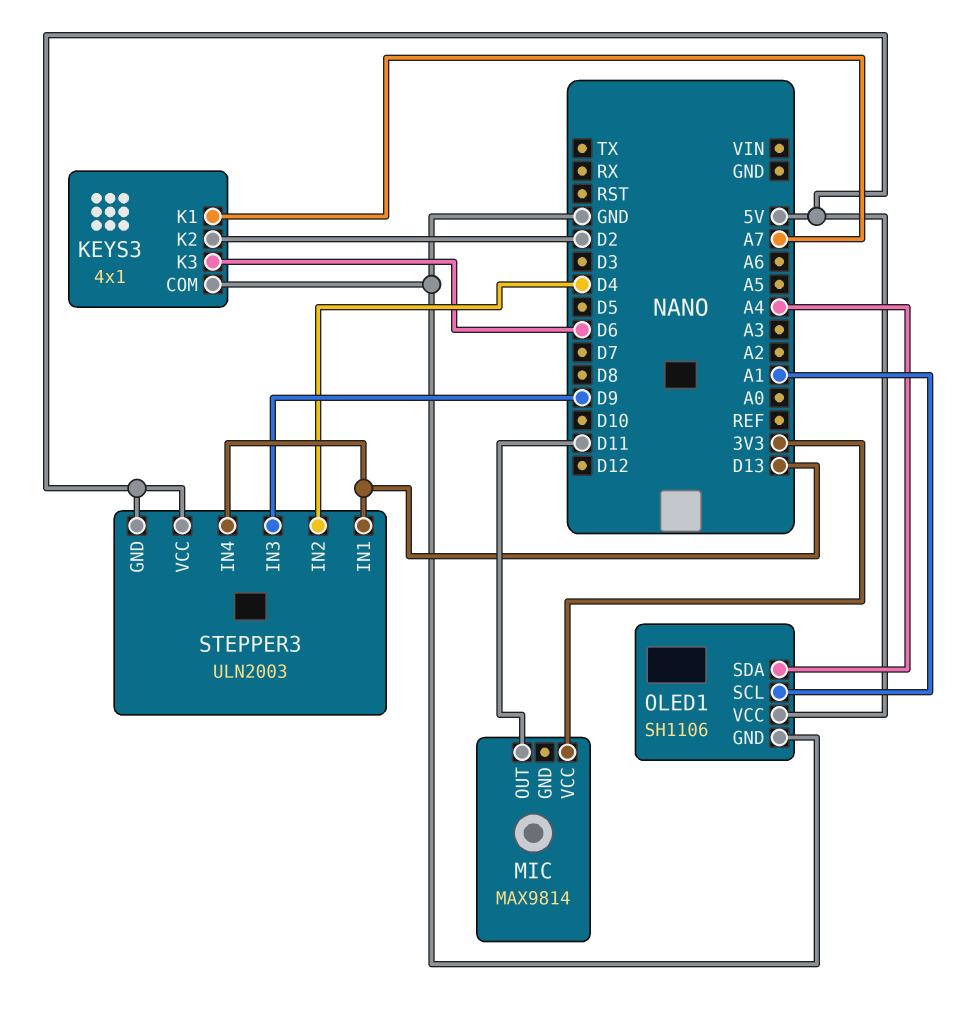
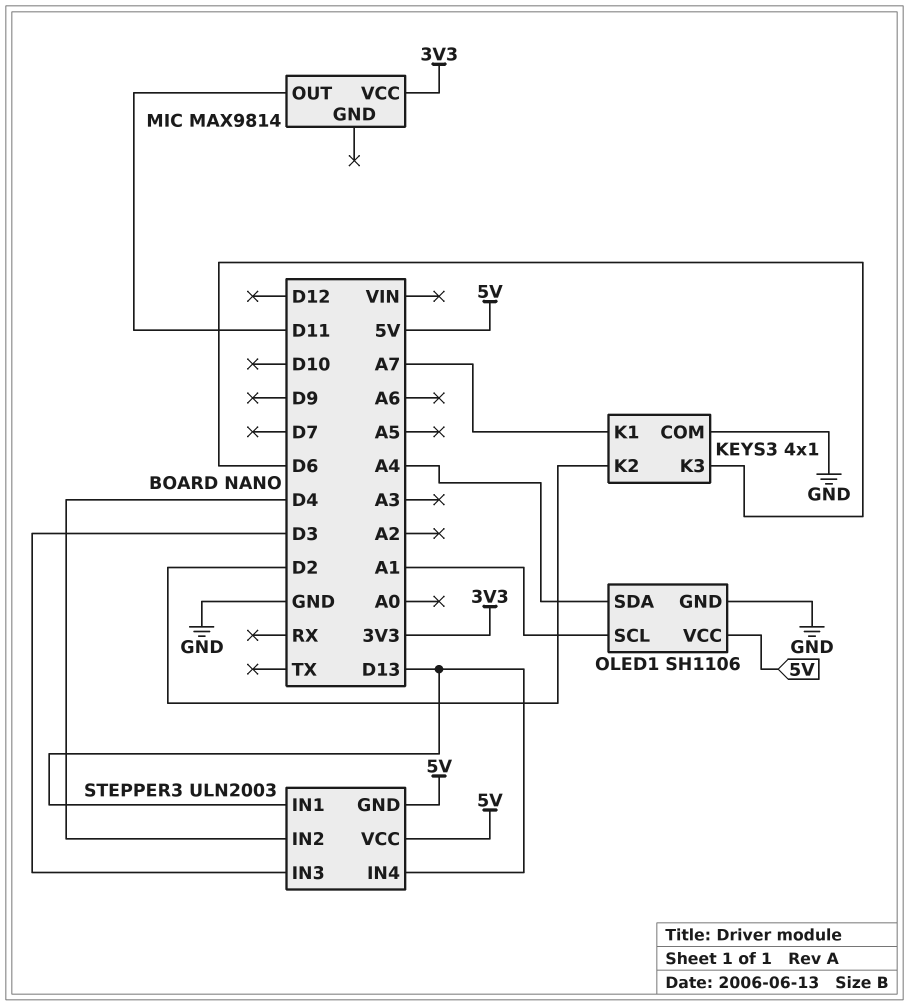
STEPPER3 pin IN3: D9 -> D3

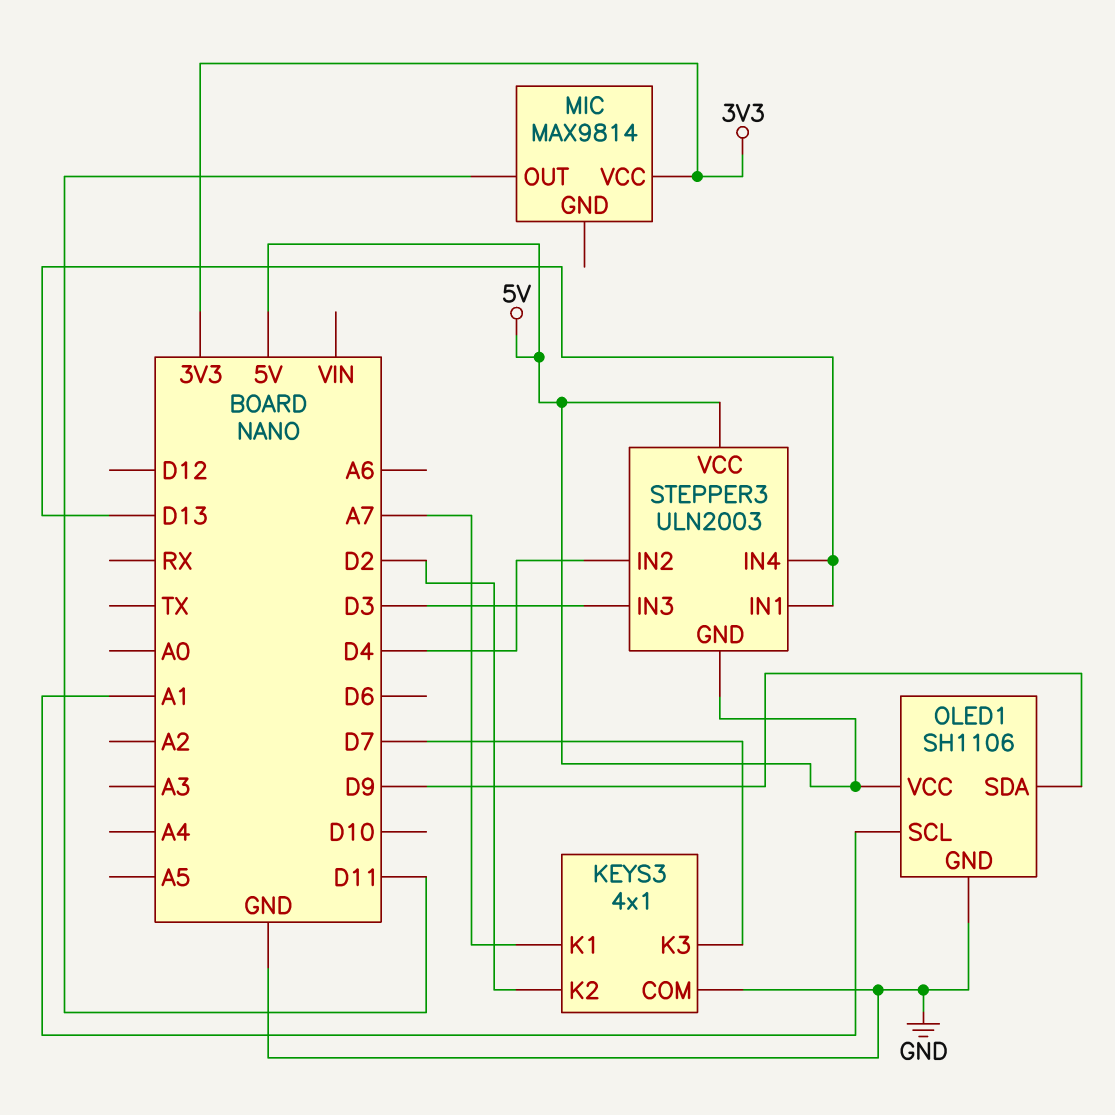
KEYS3 pin K3: D6 -> D7
OLED1 pin SDA: A4 -> D9

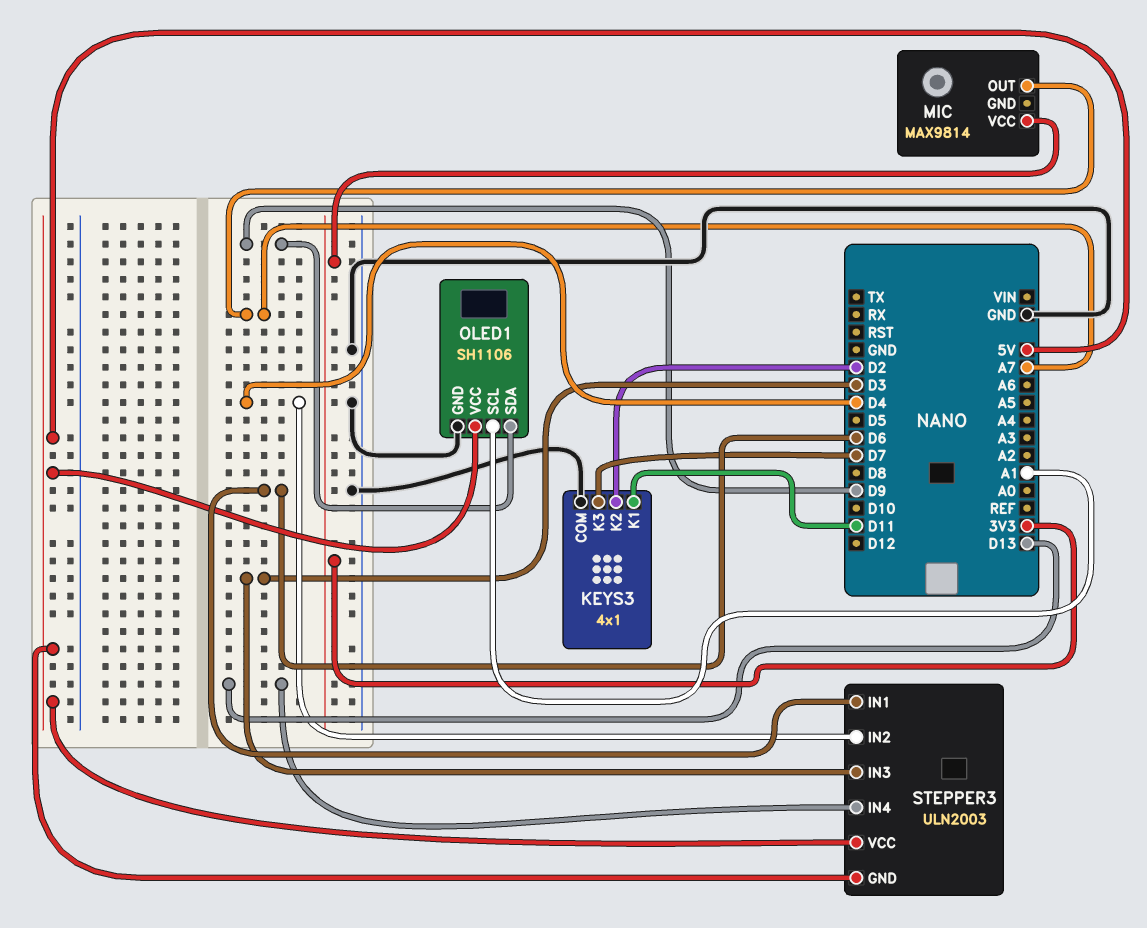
KEYS3 pin K1: A7 -> D11
MIC pin OUT: D11 -> A7
STEPPER3 pin IN1: D13 -> D6

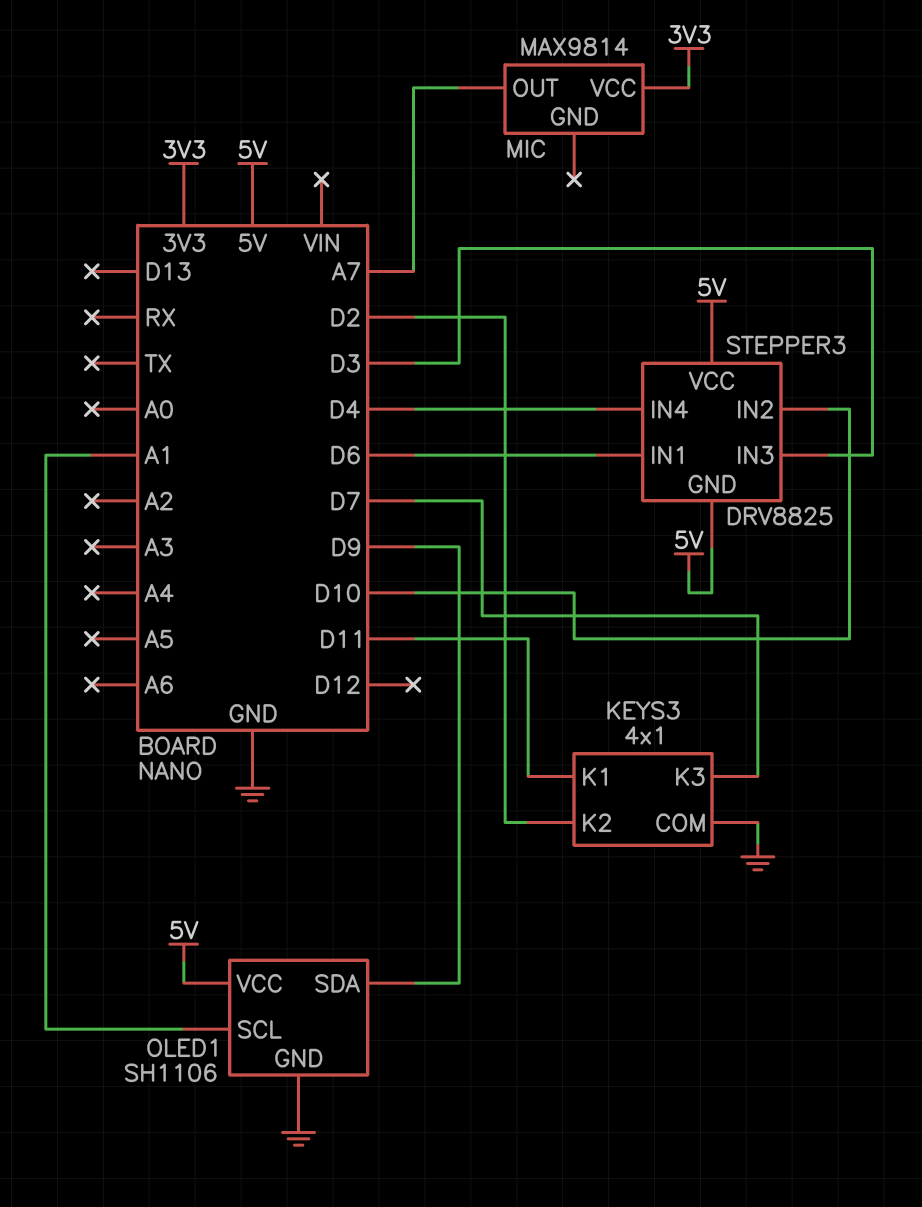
STEPPER3: ULN2003 -> DRV8825
STEPPER3 pin IN2: D4 -> D10
STEPPER3 pin IN4: D13 -> D4

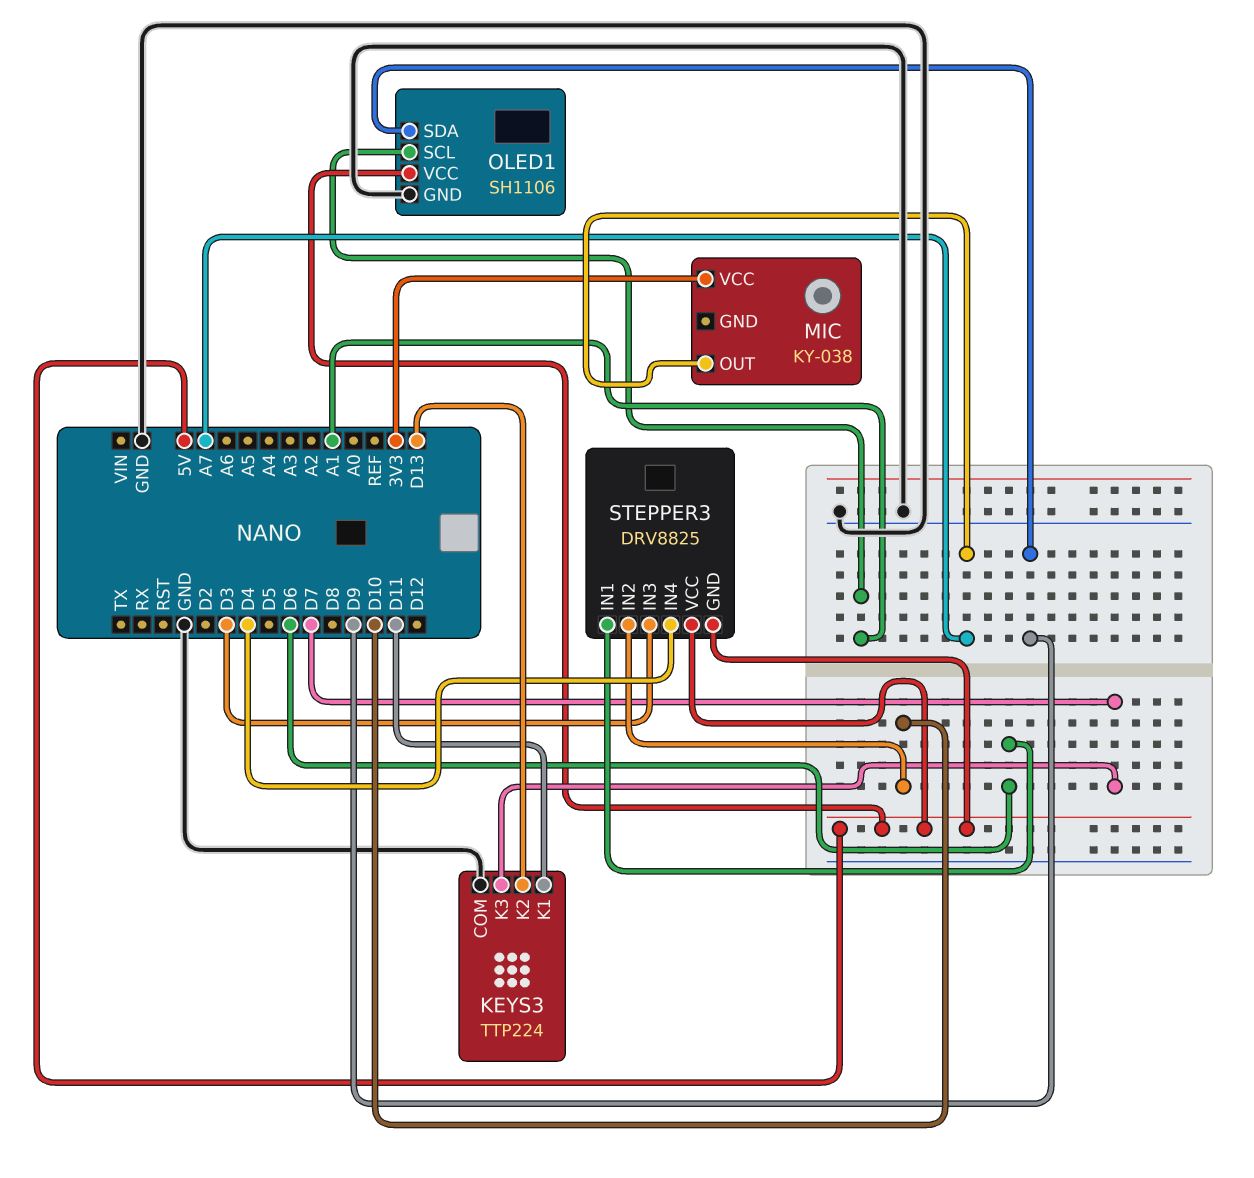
KEYS3: 4x1 -> TTP224
KEYS3 pin K2: D2 -> D13
MIC: MAX9814 -> KY-038

